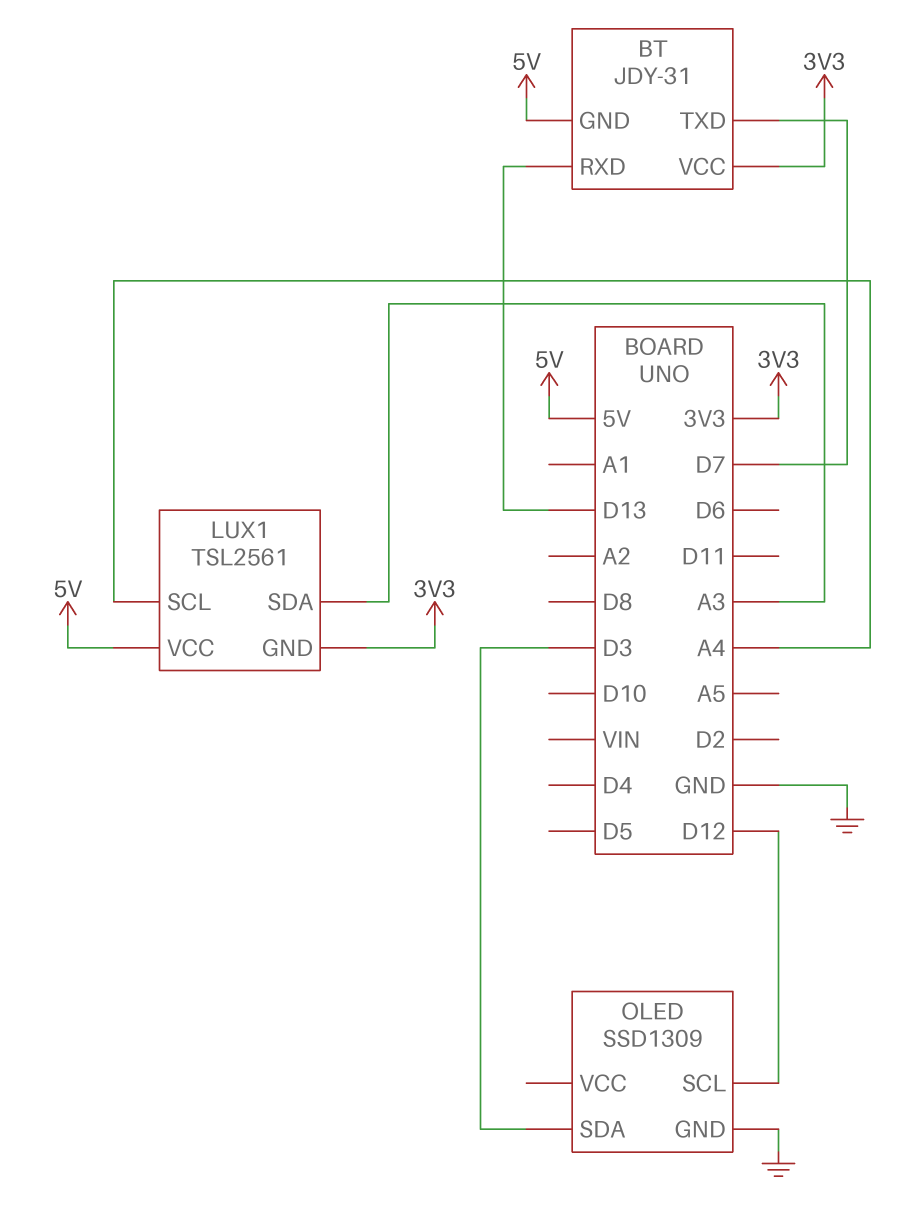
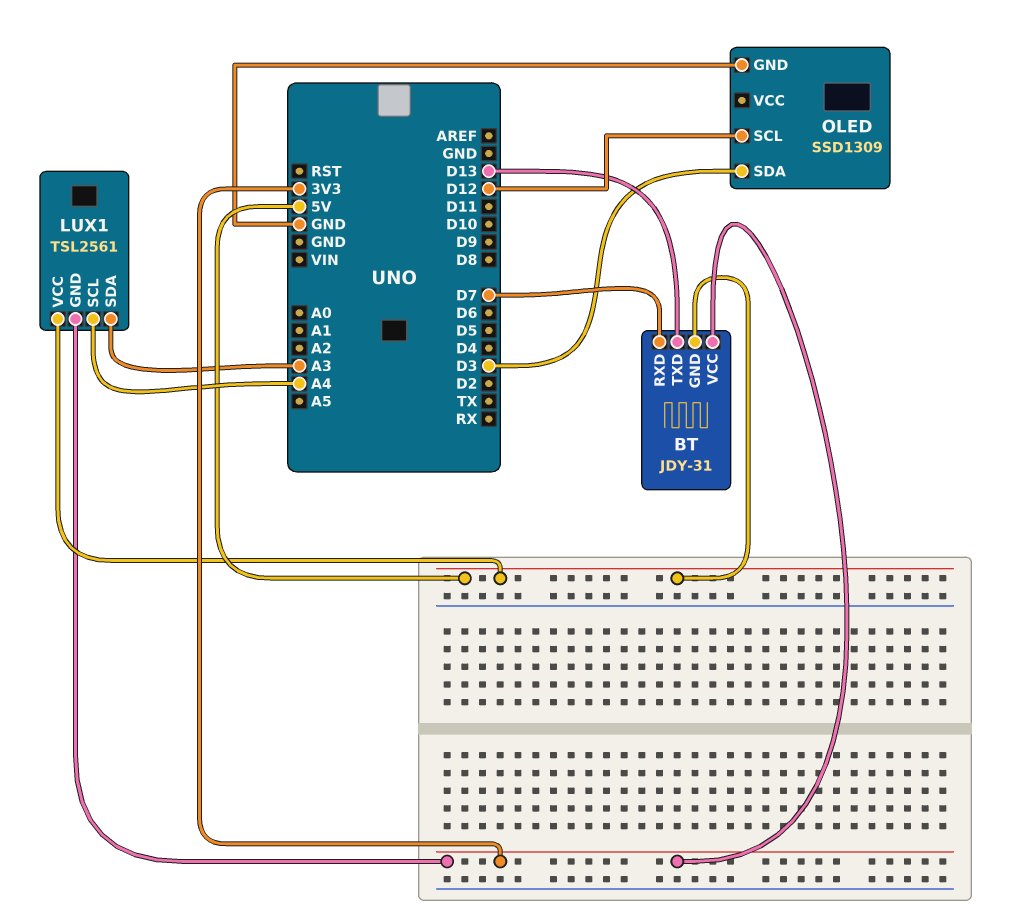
BT pin RXD: D13 -> D7
BT pin TXD: D7 -> D13

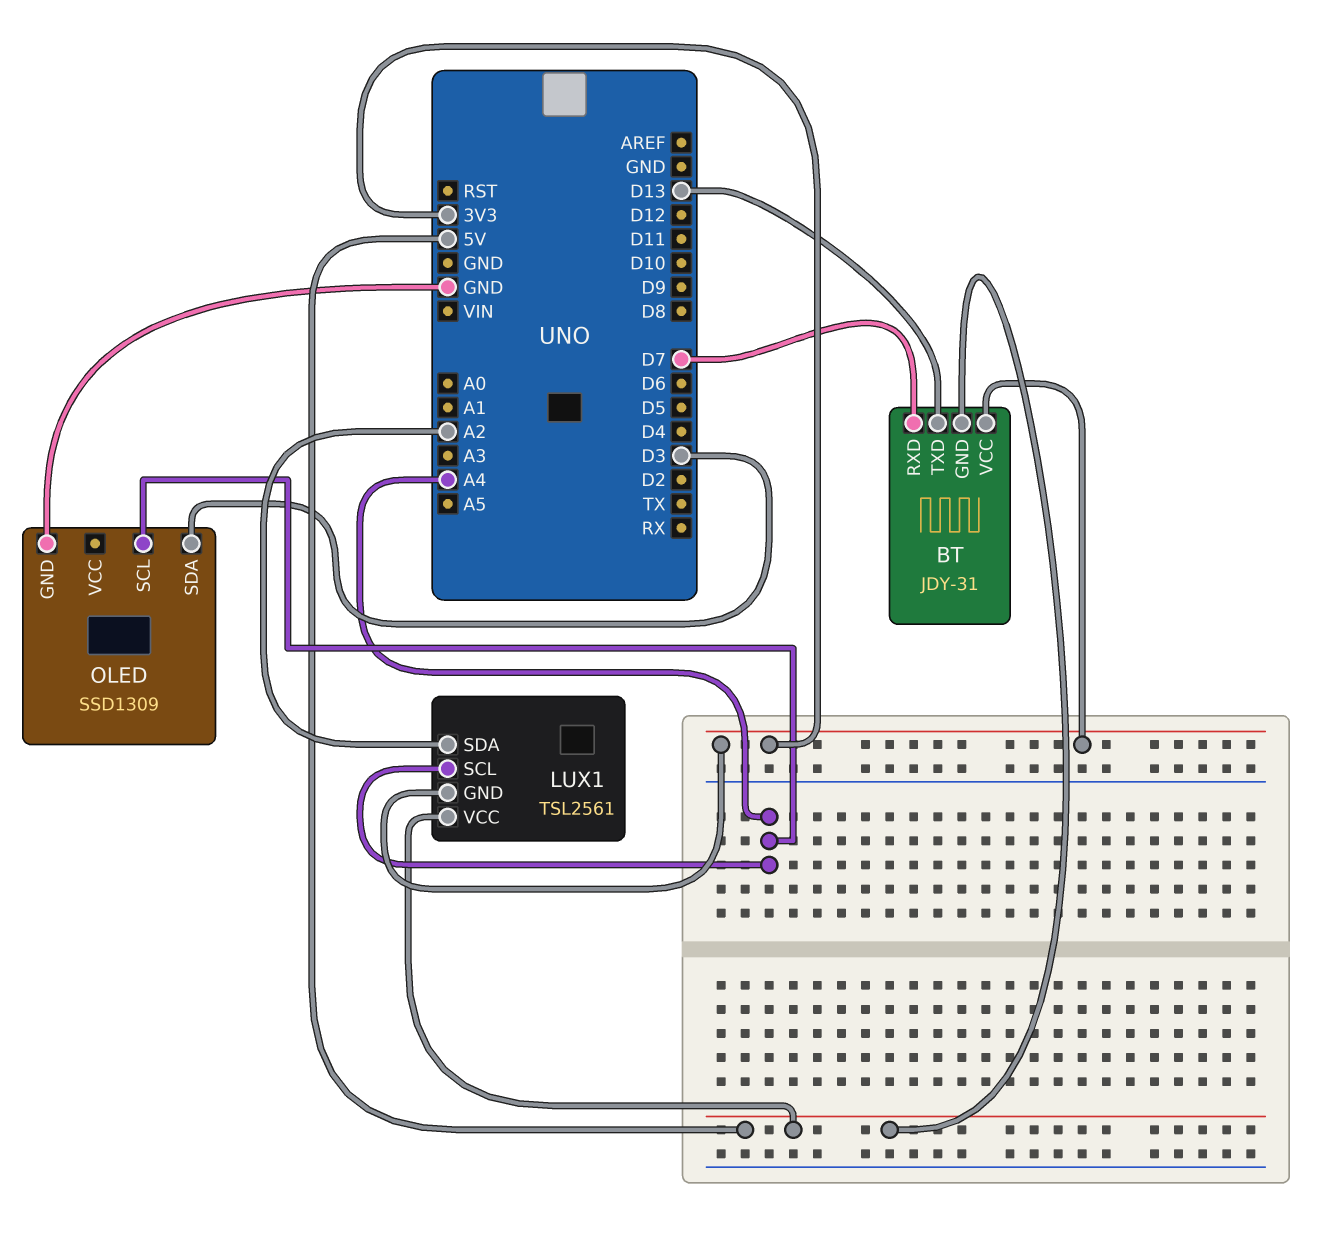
LUX1 pin SDA: A3 -> A2
OLED pin SCL: D12 -> A4

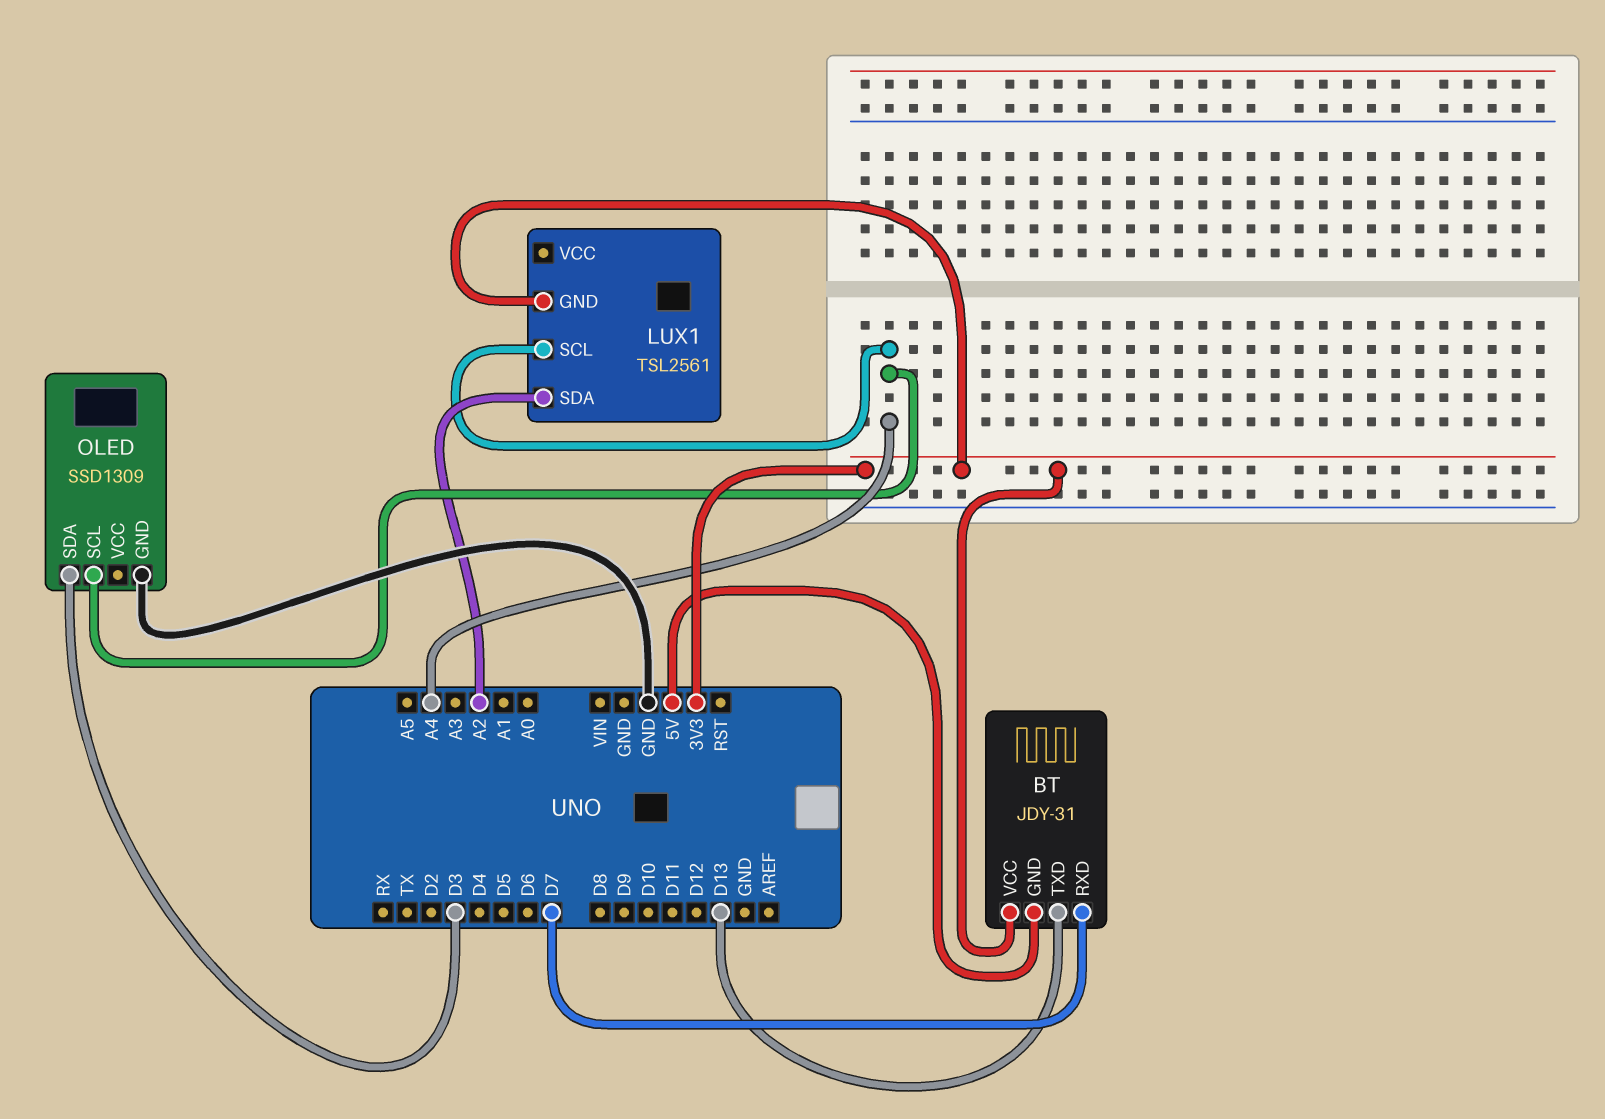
LUX1 pin VCC: 5V -> none

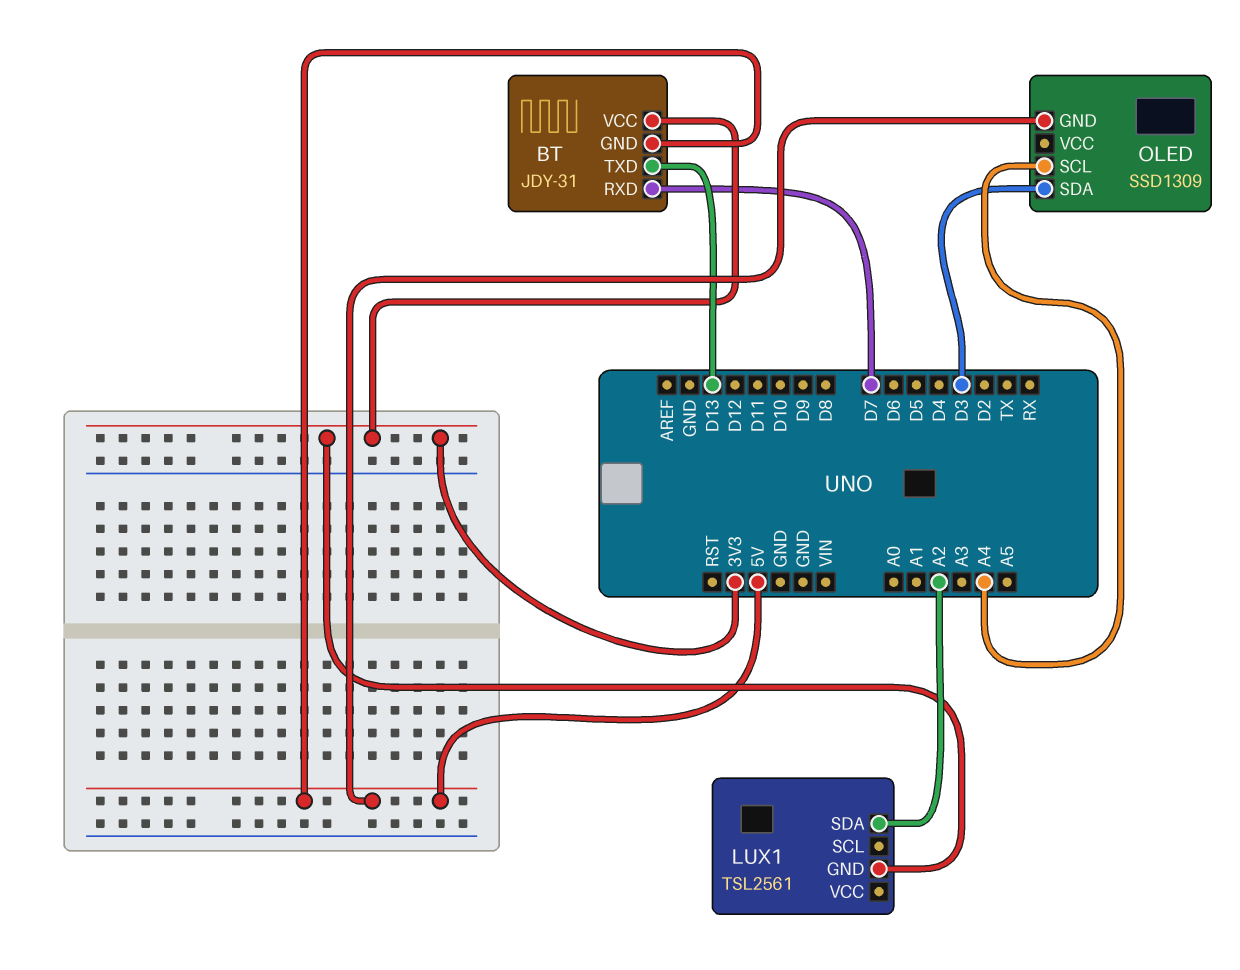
LUX1 pin SCL: A4 -> none
OLED pin GND: GND -> 5V

